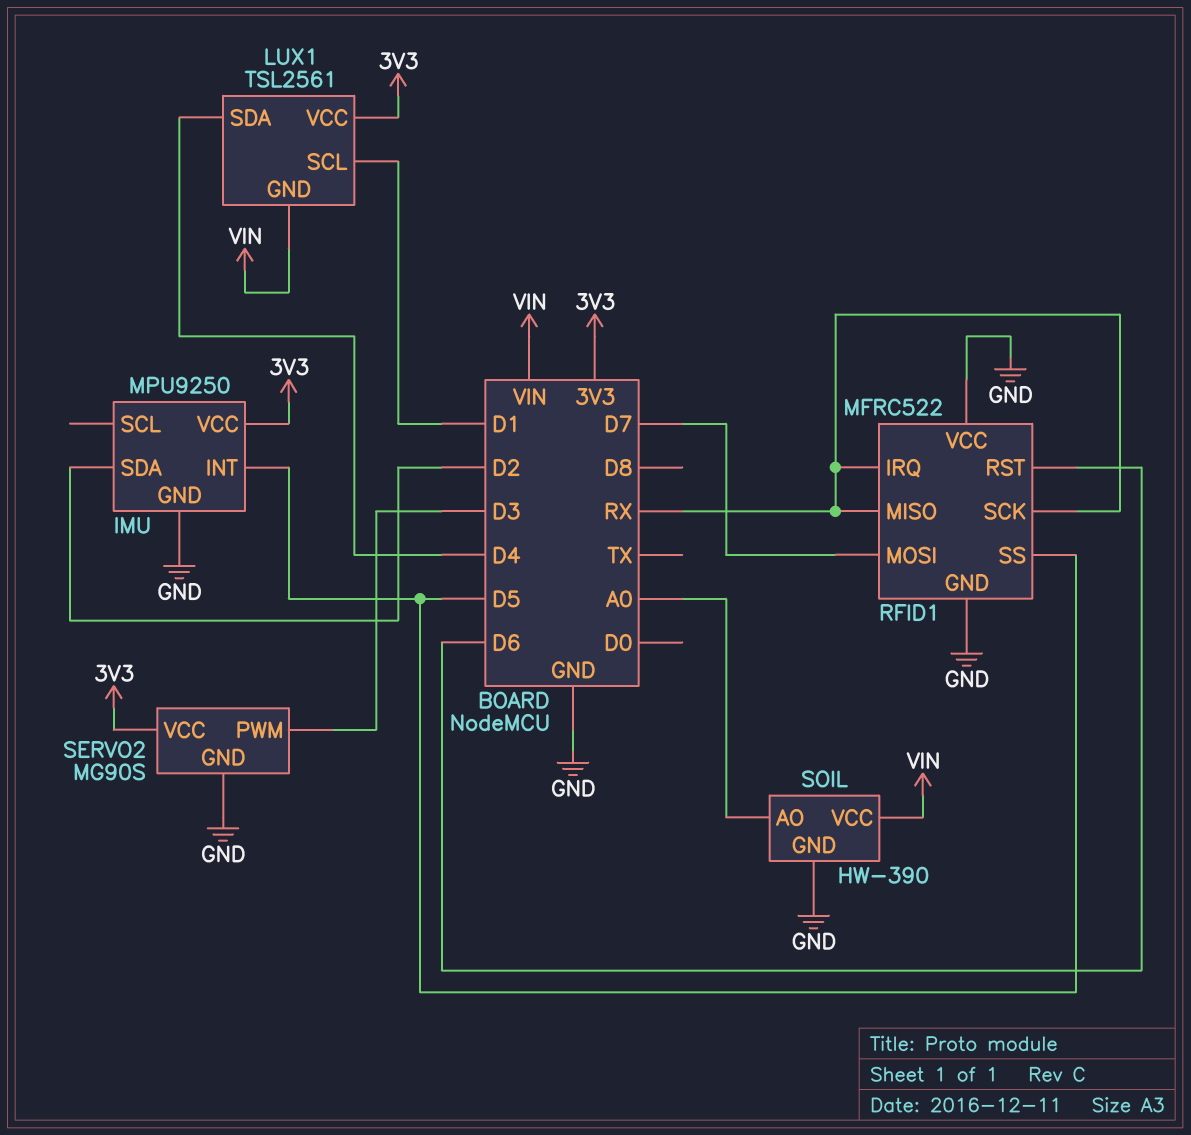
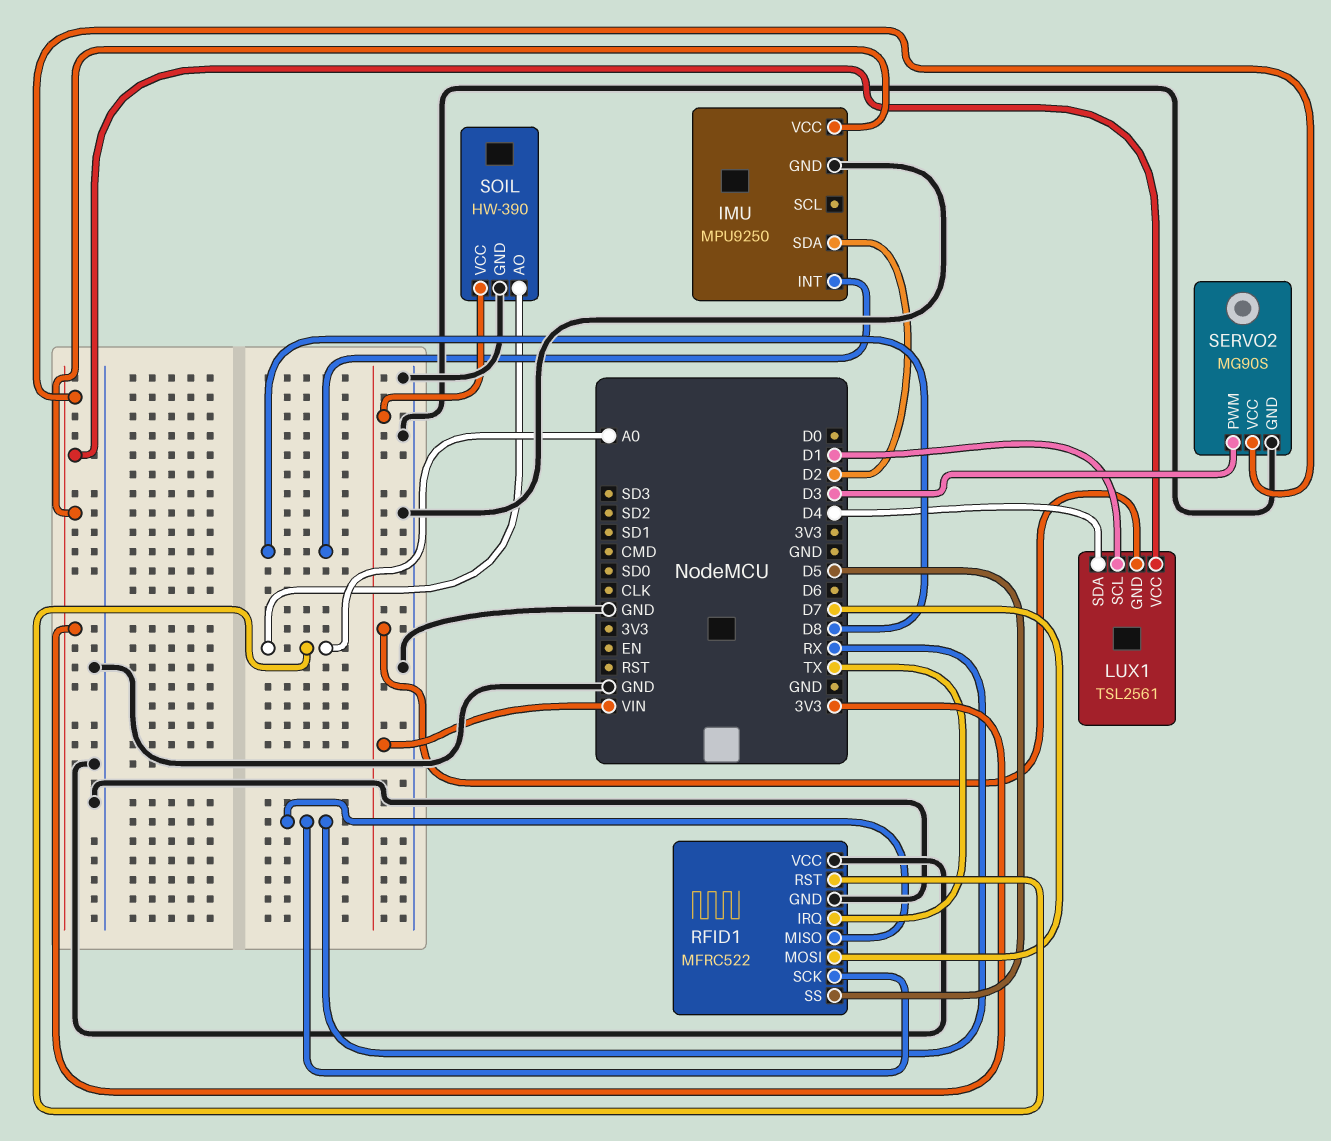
IMU pin INT: D5 -> D8
RFID1 pin IRQ: RX -> TX
RFID1 pin RST: D6 -> A0

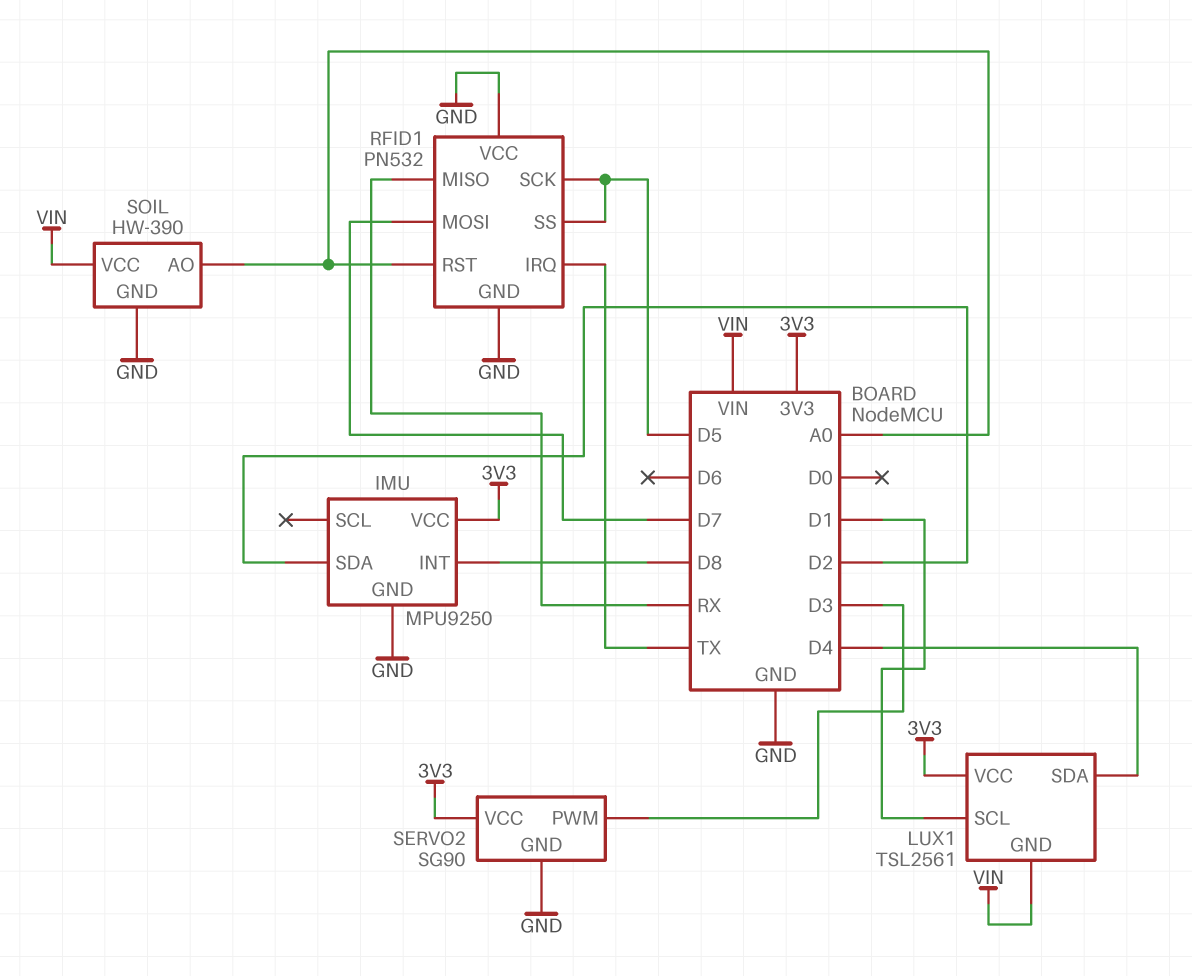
RFID1: MFRC522 -> PN532
RFID1 pin SCK: RX -> D5
SERVO2: MG90S -> SG90

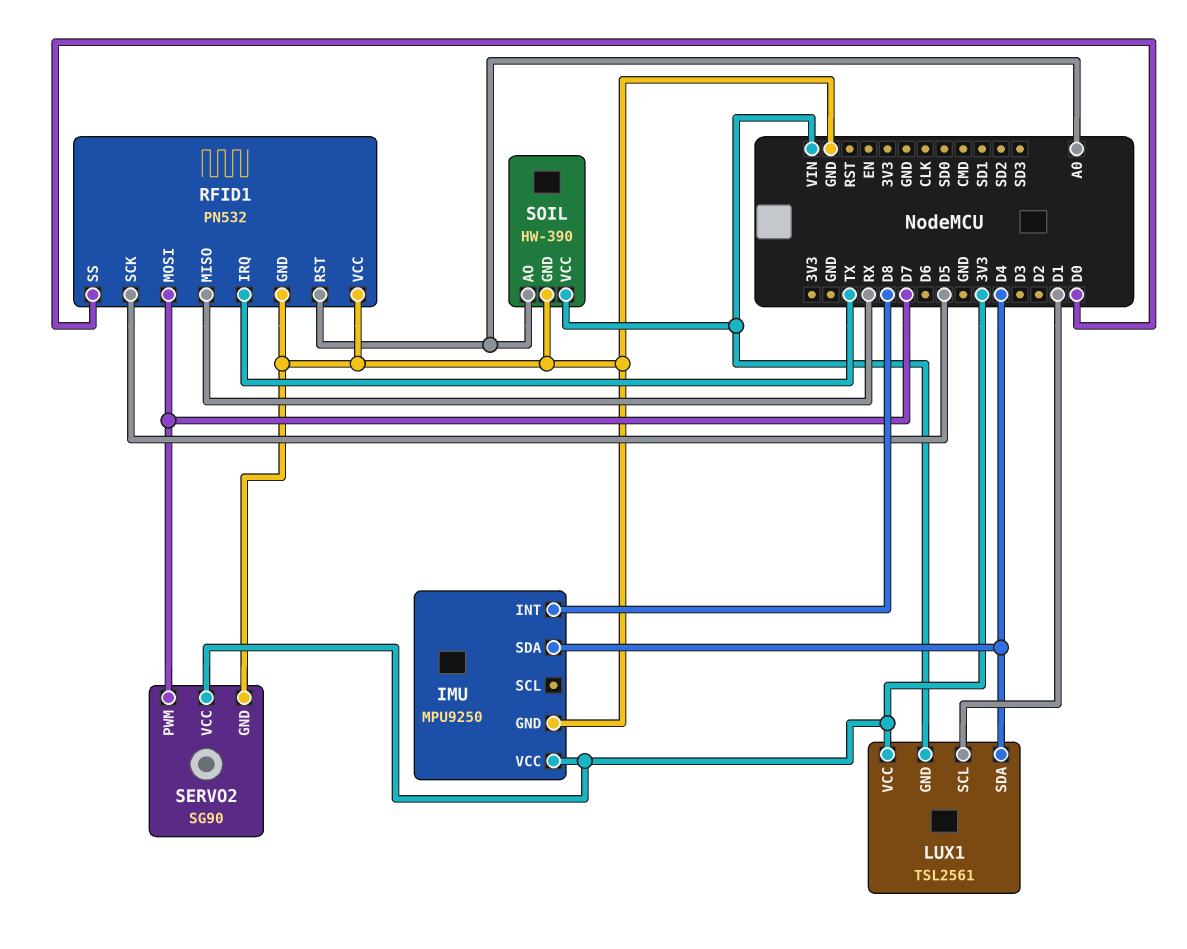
IMU pin SDA: D2 -> D4
RFID1 pin SS: D5 -> D0
SERVO2 pin PWM: D3 -> D7

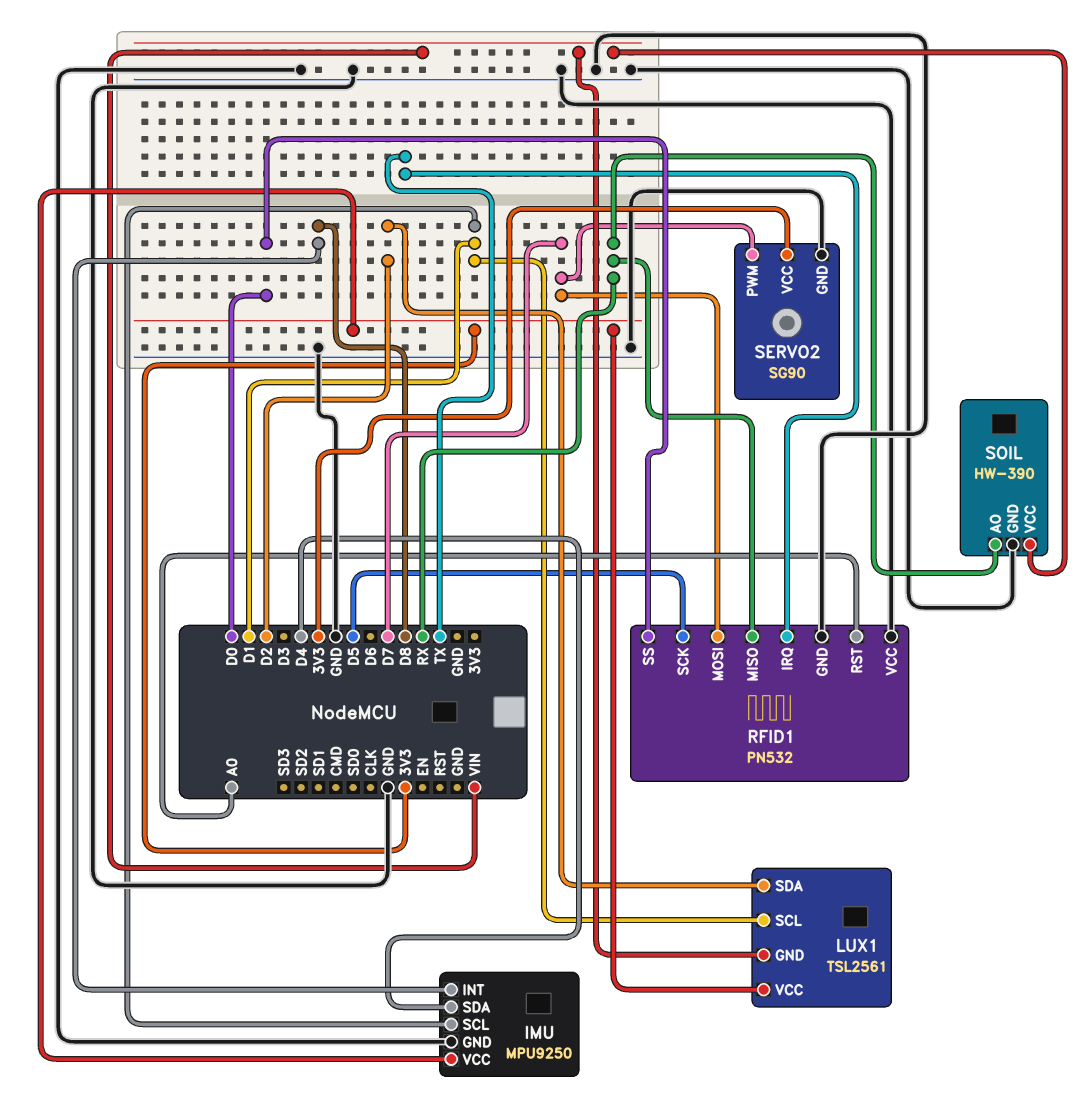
IMU pin SCL: none -> D1
LUX1 pin SDA: D4 -> D2
SOIL pin AO: A0 -> RX

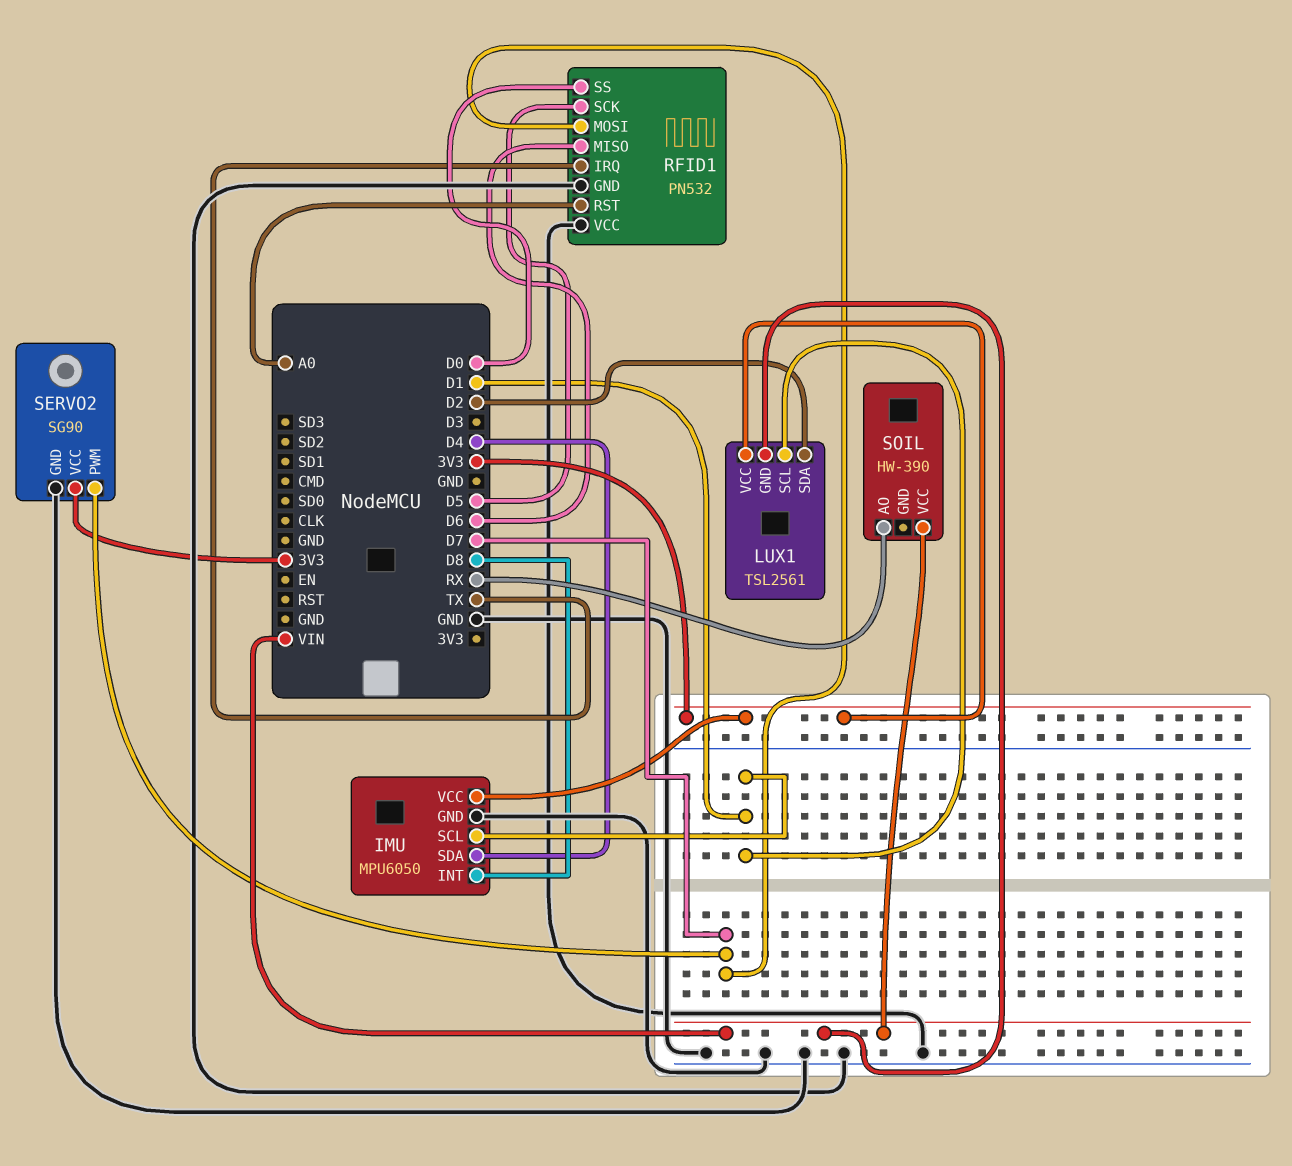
IMU: MPU9250 -> MPU6050
RFID1 pin MISO: RX -> D6
SOIL pin GND: GND -> none

